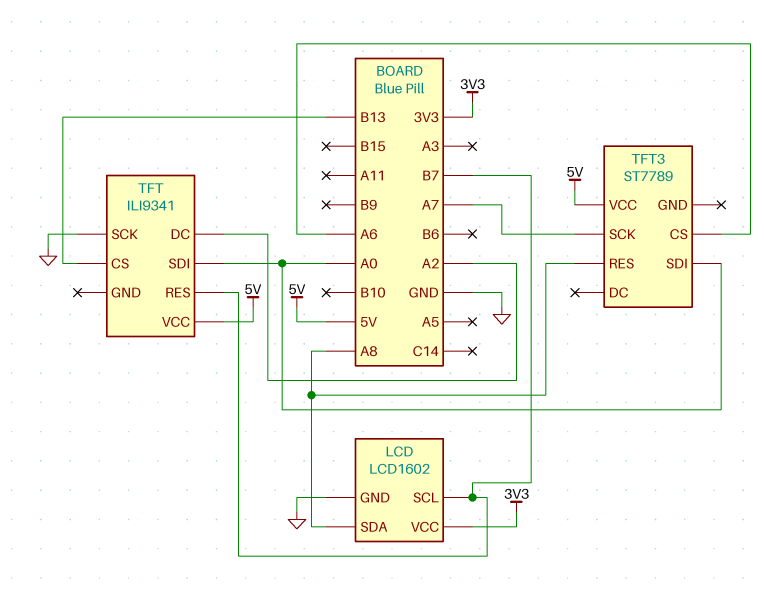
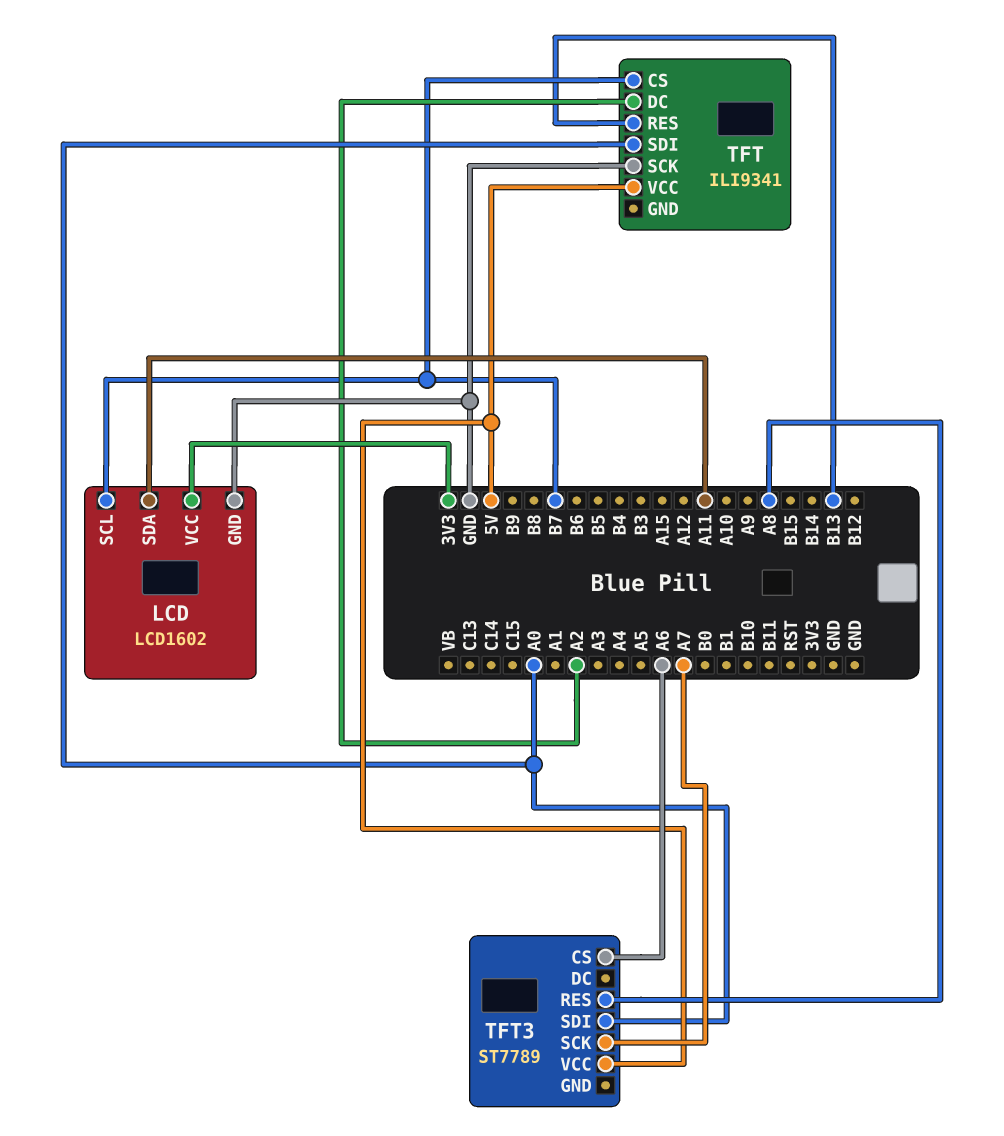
LCD pin SDA: A8 -> A11
TFT pin CS: B13 -> B7
TFT pin RES: B7 -> B13

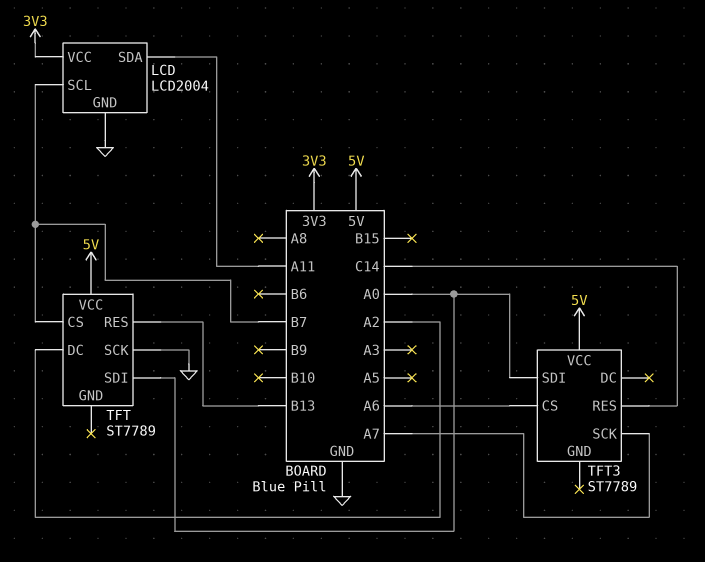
LCD: LCD1602 -> LCD2004
TFT: ILI9341 -> ST7789
TFT3 pin RES: A8 -> C14

